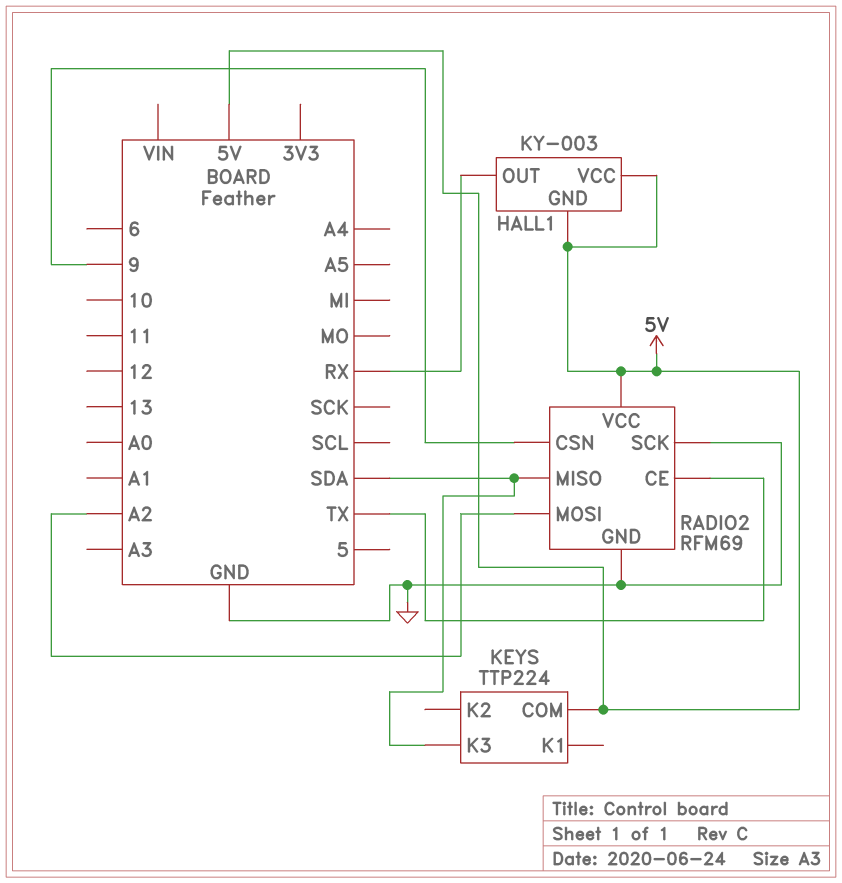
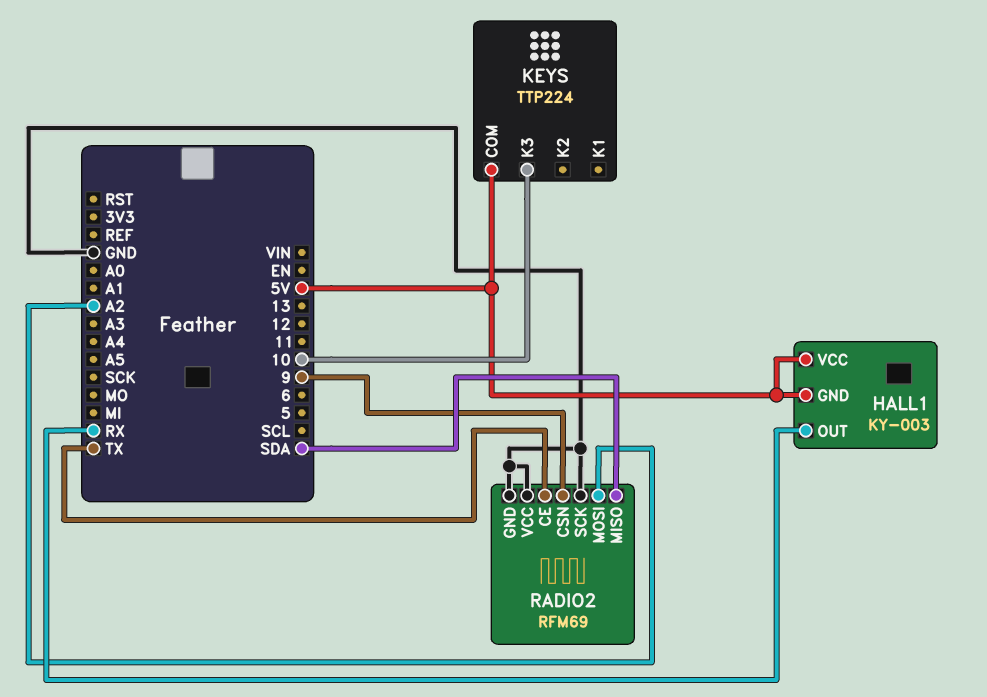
KEYS pin K3: SDA -> 10
RADIO2 pin VCC: 5V -> GND

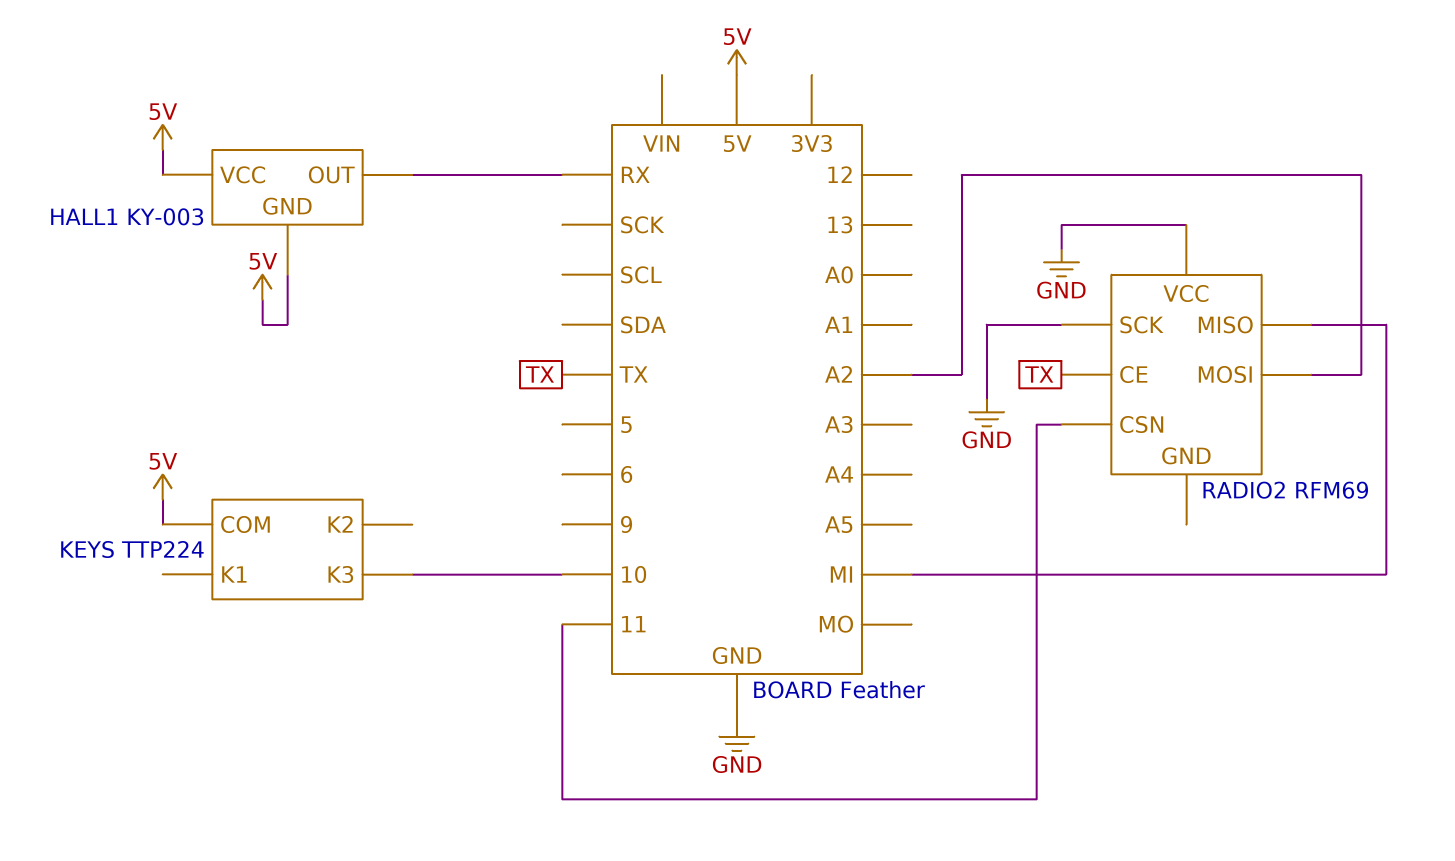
RADIO2 pin CSN: 9 -> 11
RADIO2 pin GND: GND -> none
RADIO2 pin MISO: SDA -> MI

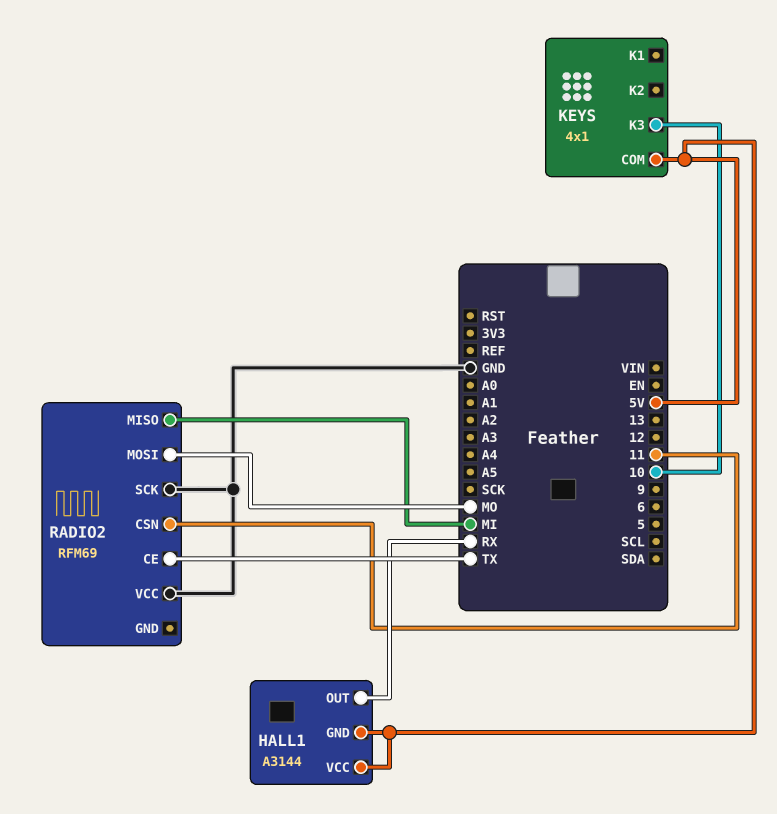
HALL1: KY-003 -> A3144
KEYS: TTP224 -> 4x1
RADIO2 pin MOSI: A2 -> MO

